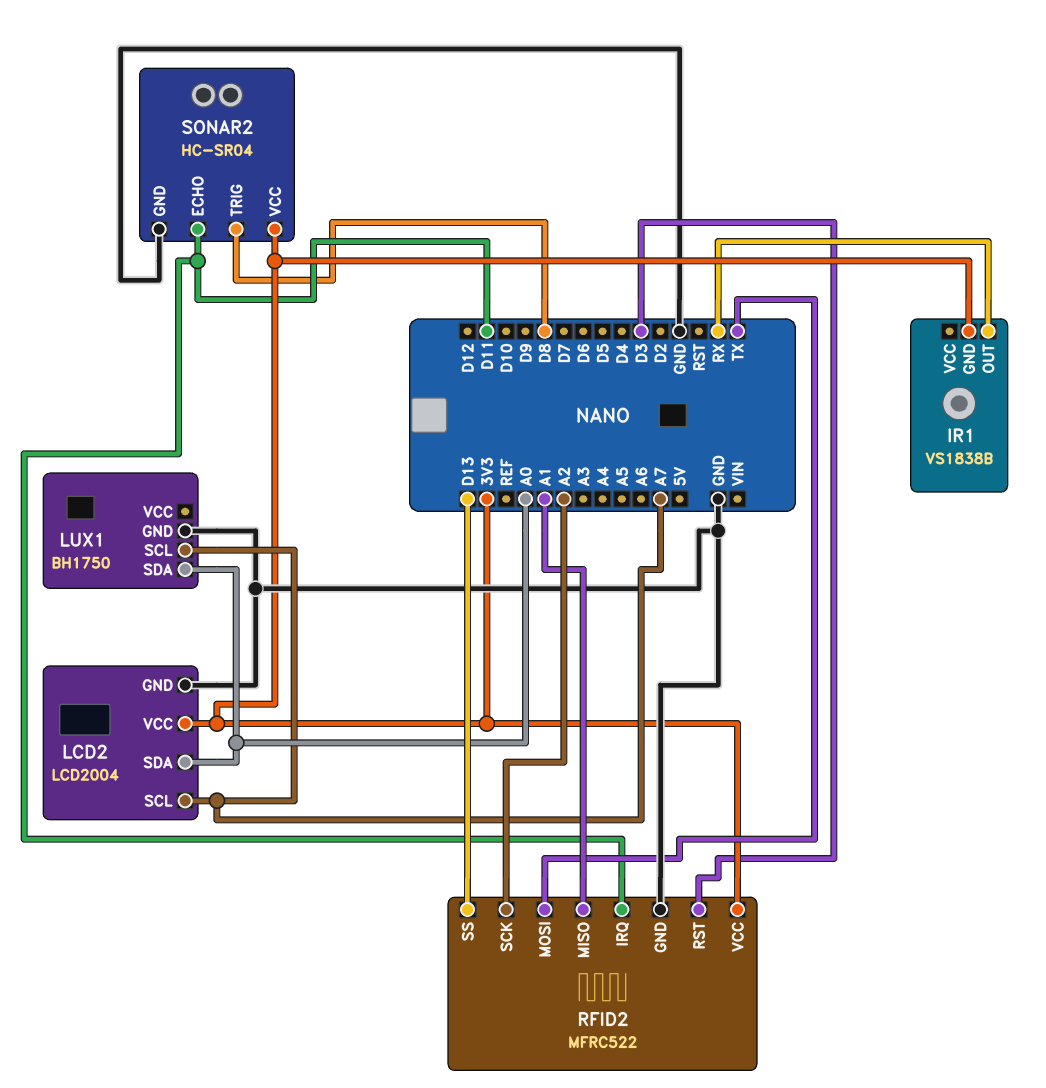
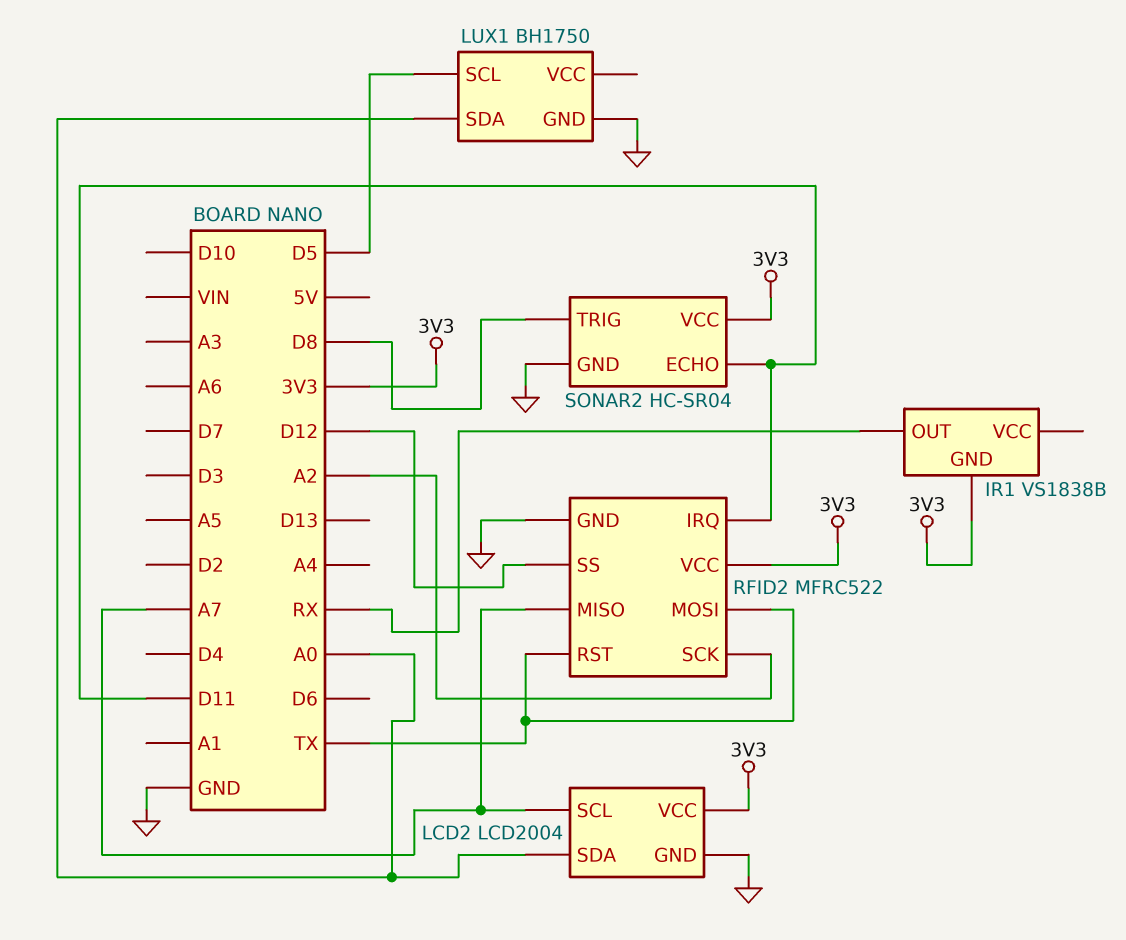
LUX1 pin SCL: A7 -> D5
RFID2 pin MISO: A1 -> A7
RFID2 pin RST: D3 -> TX
RFID2 pin SS: D13 -> D12

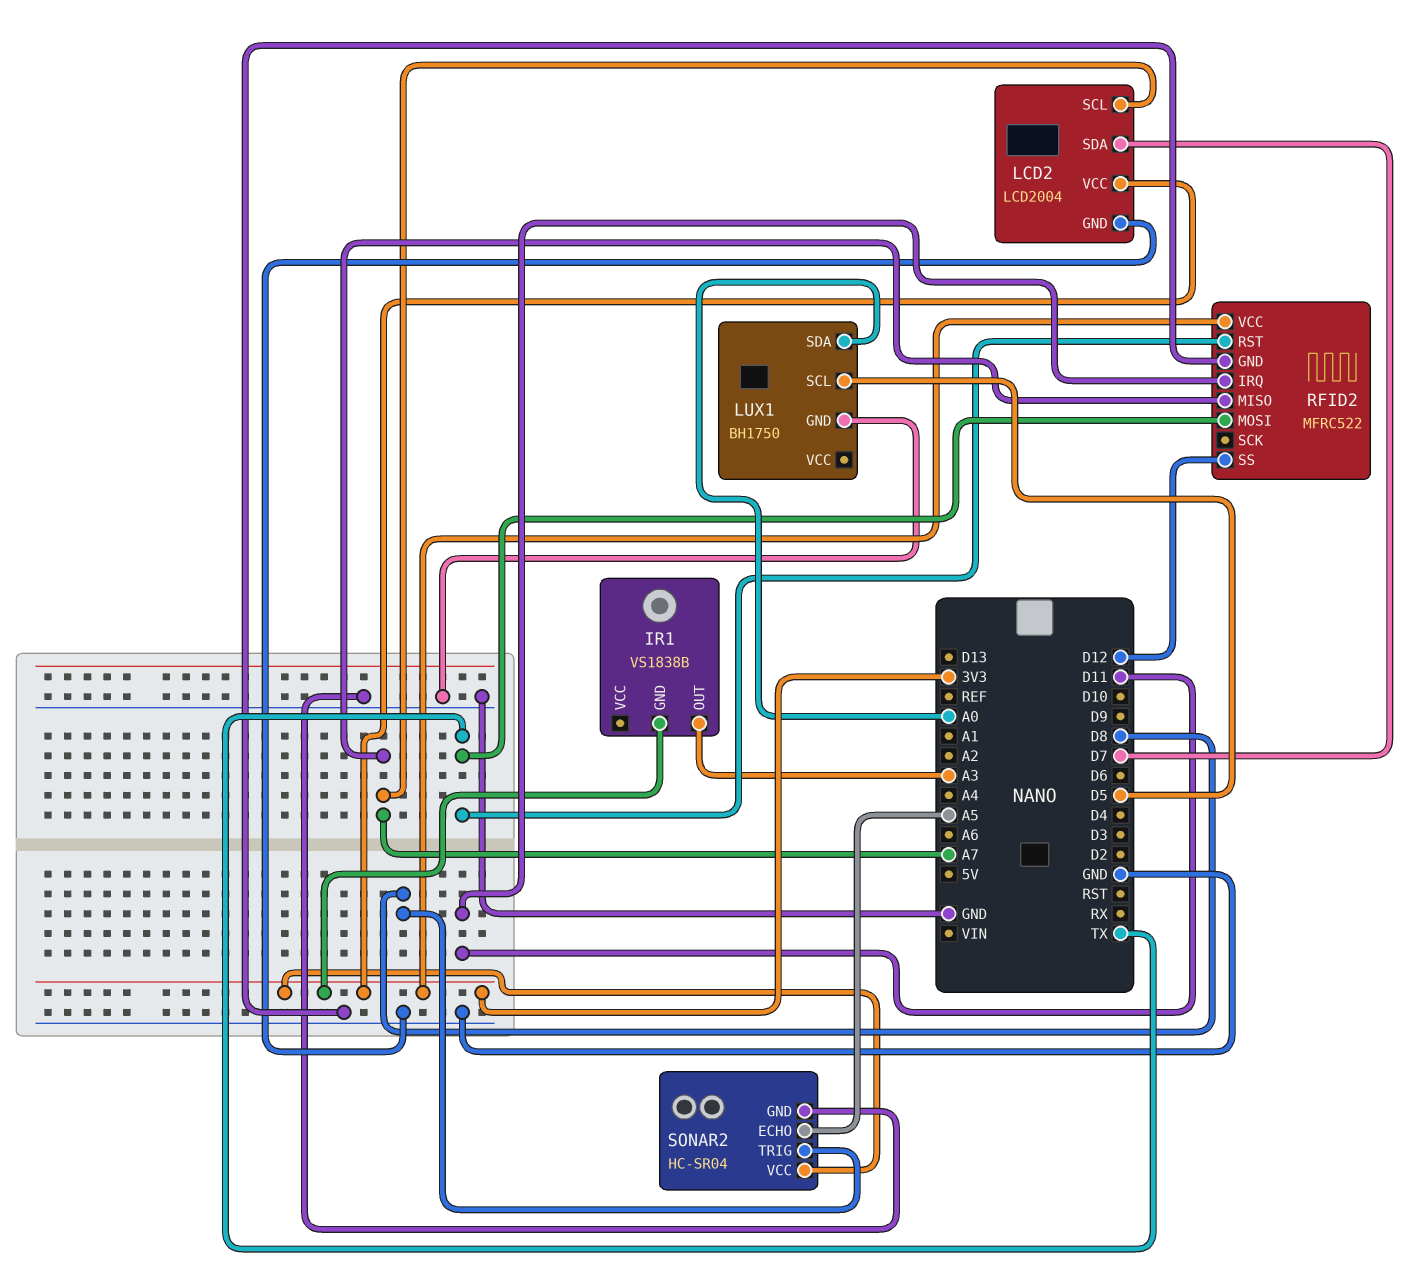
IR1 pin OUT: RX -> A3
LCD2 pin SDA: A0 -> D7
RFID2 pin SCK: A2 -> none
SONAR2 pin ECHO: D11 -> A5

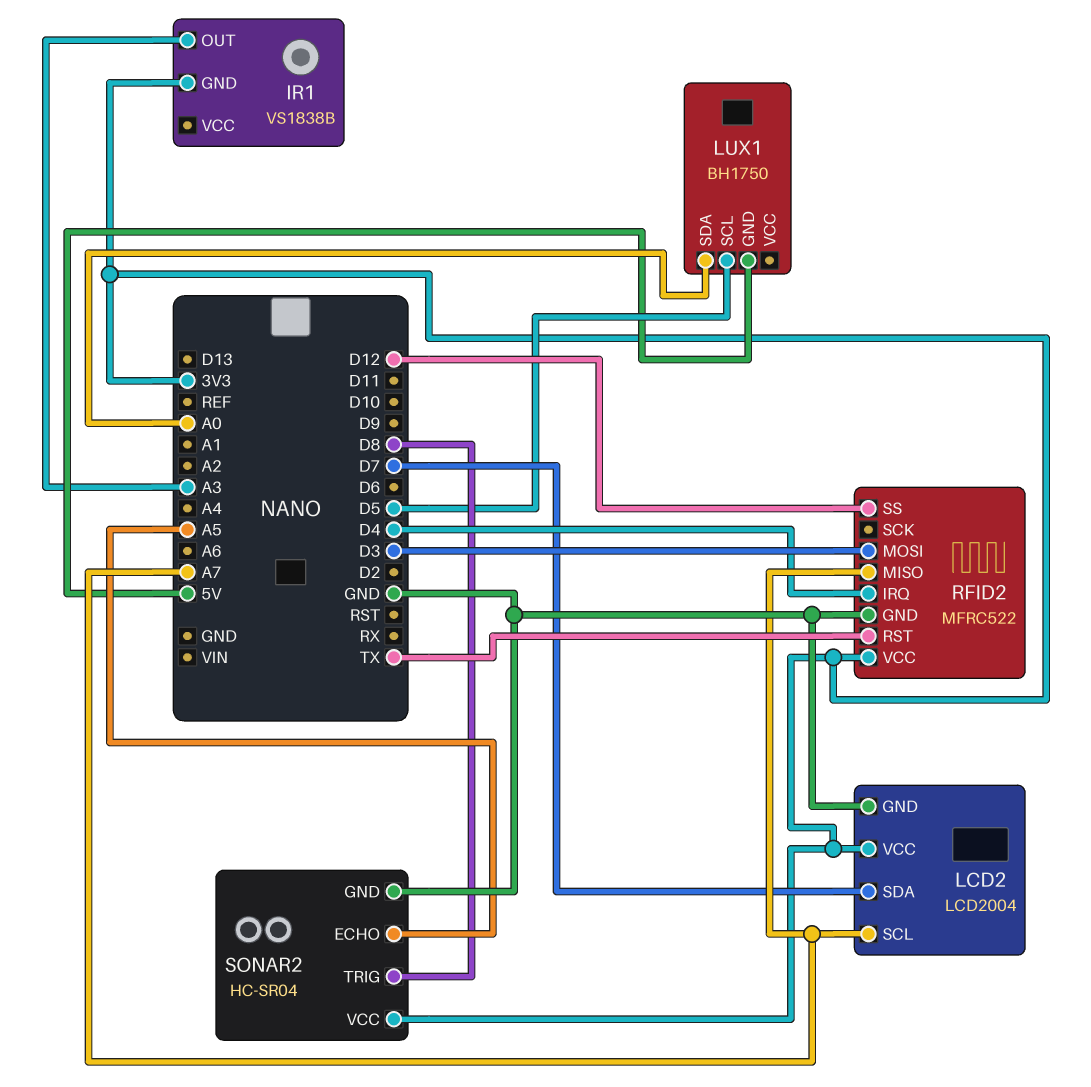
LUX1 pin GND: GND -> 5V
RFID2 pin IRQ: D11 -> D4
RFID2 pin MOSI: TX -> D3

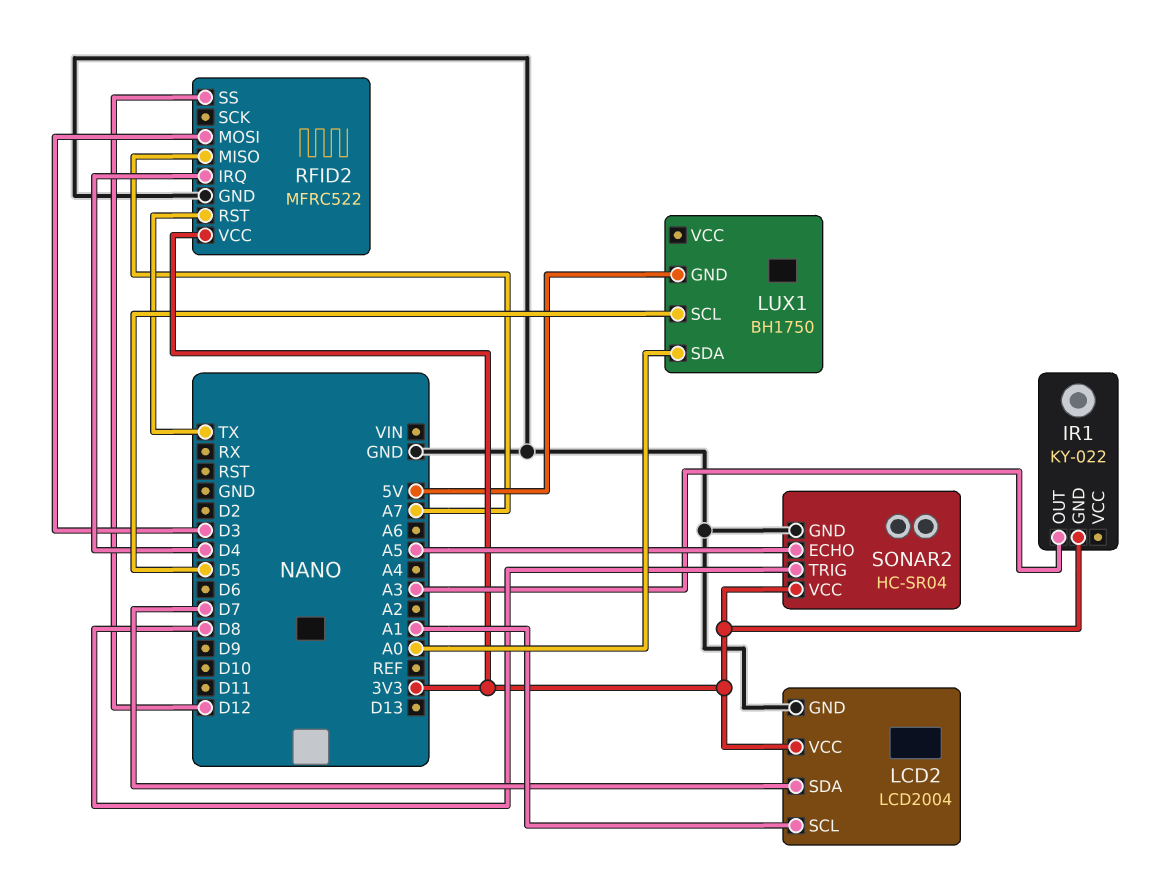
IR1: VS1838B -> KY-022
LCD2 pin SCL: A7 -> A1

